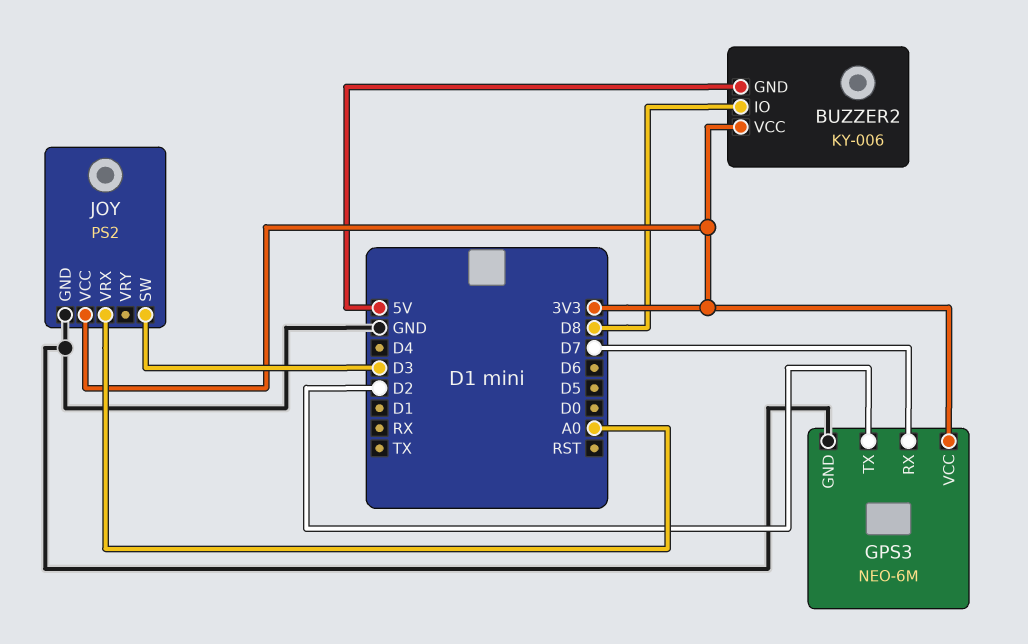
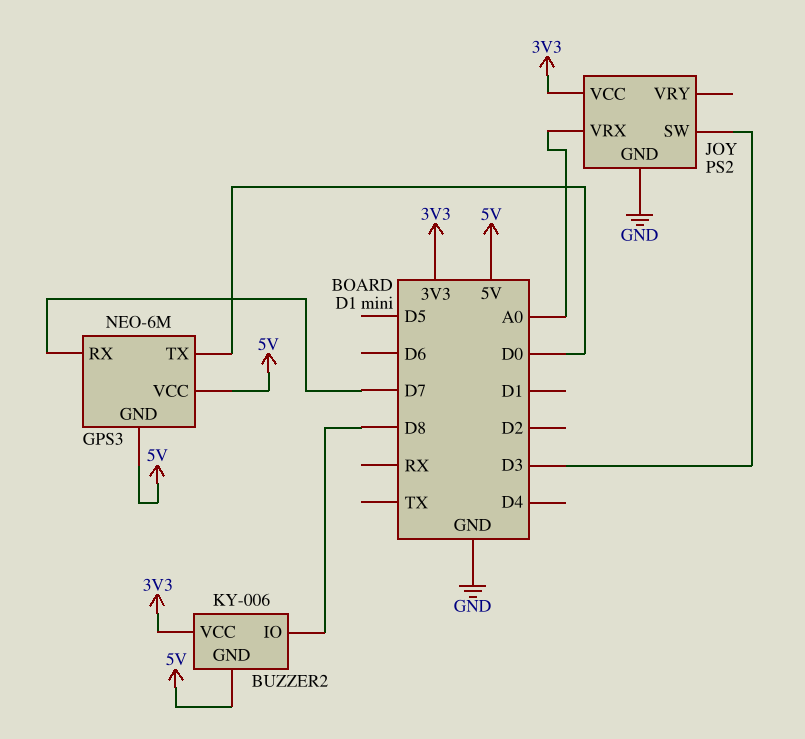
GPS3 pin GND: GND -> 5V
GPS3 pin TX: D2 -> D0
GPS3 pin VCC: 3V3 -> 5V

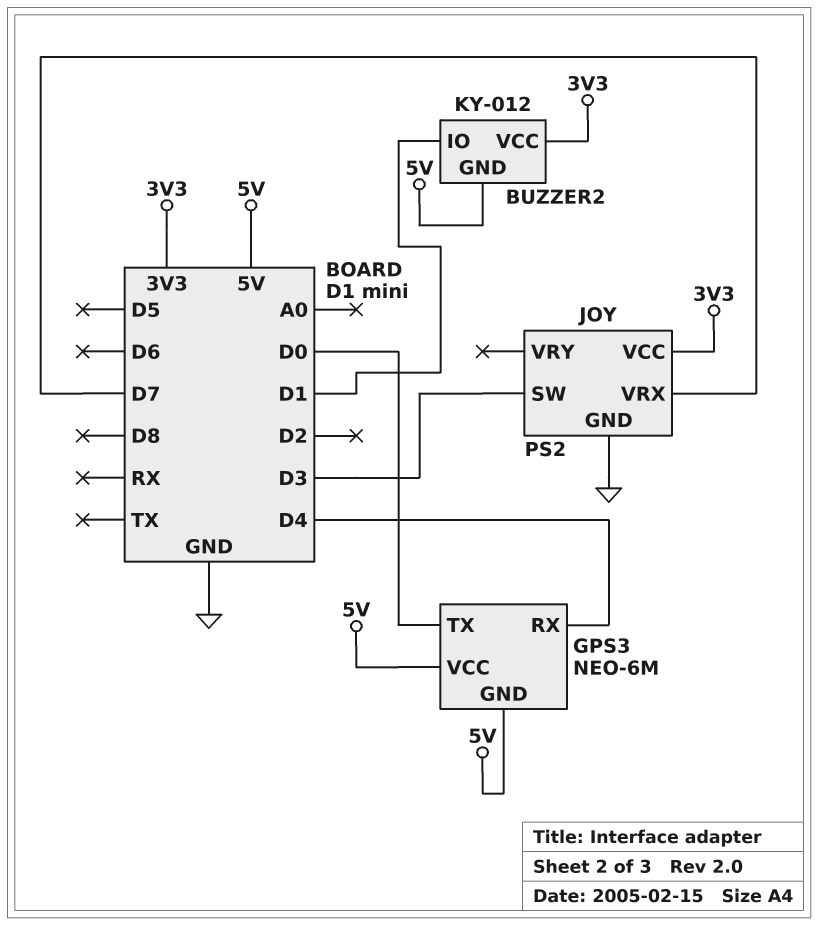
BUZZER2: KY-006 -> KY-012
BUZZER2 pin IO: D8 -> D1
GPS3 pin RX: D7 -> D4
JOY pin VRX: A0 -> D7

